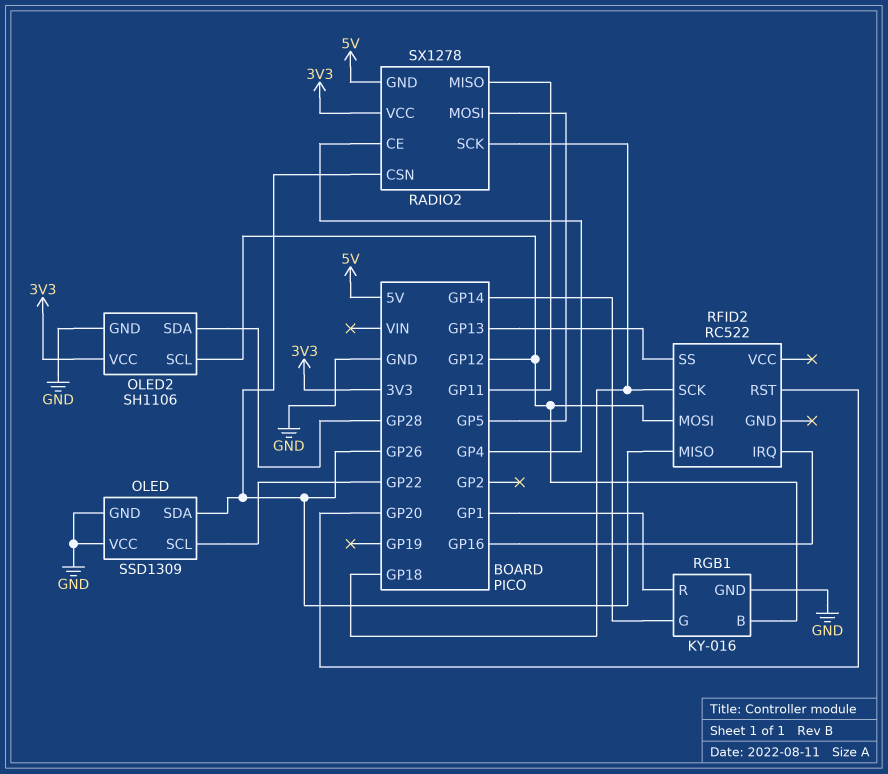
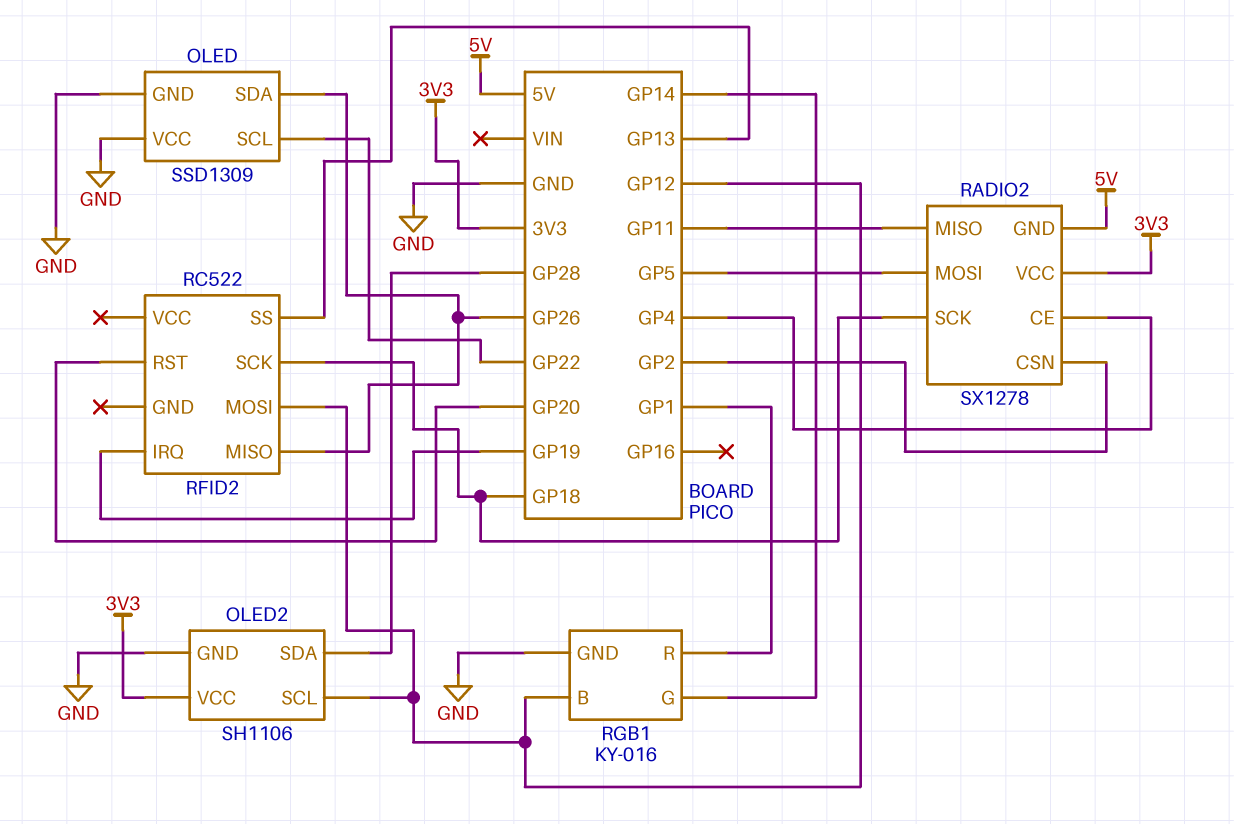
RADIO2 pin CSN: GP26 -> GP2
RFID2 pin IRQ: GP16 -> GP19

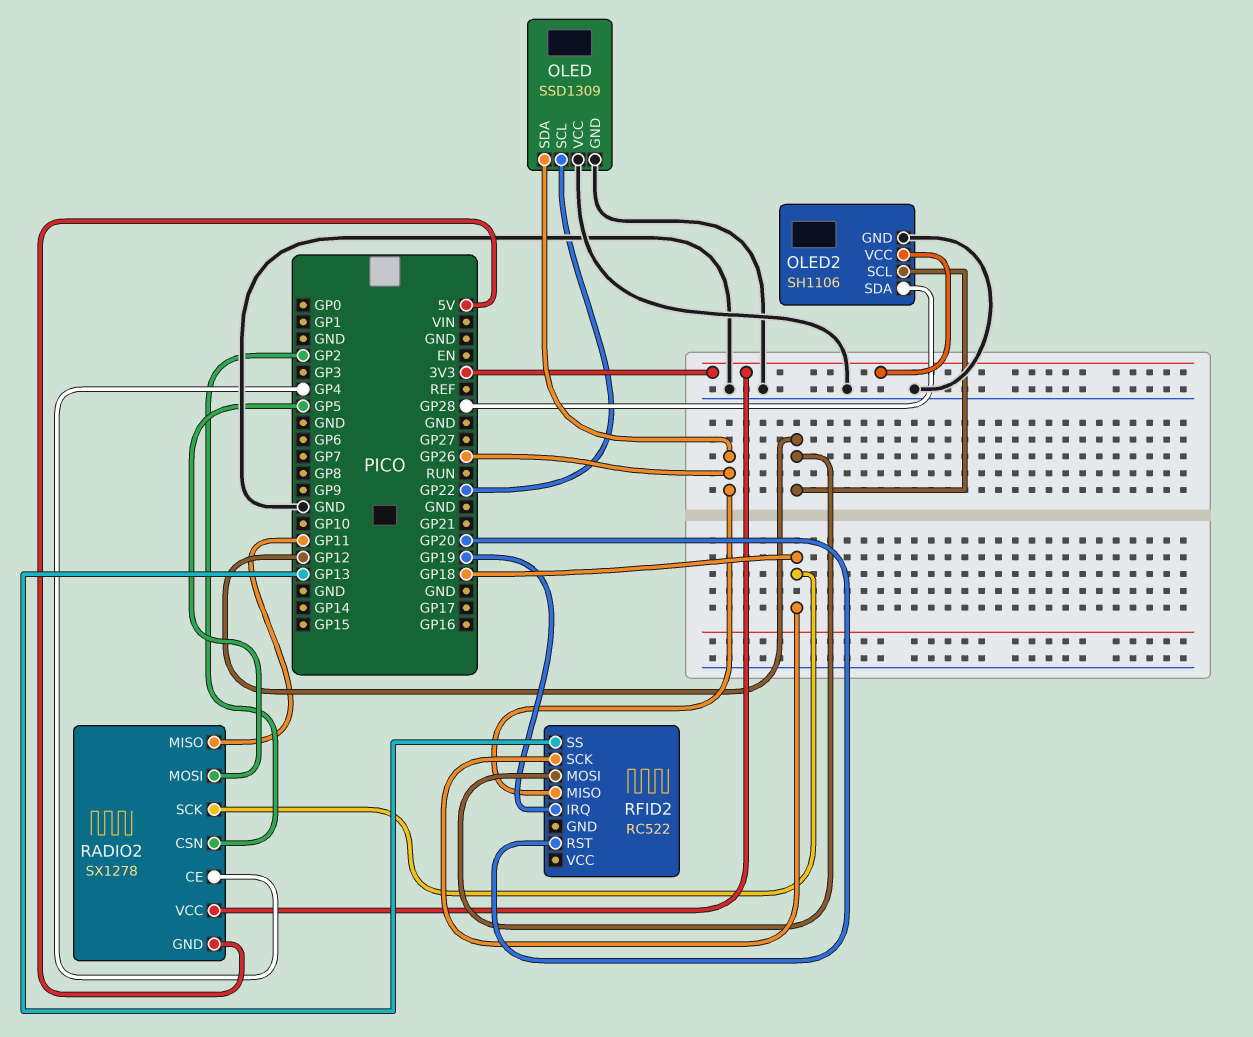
RGB1: KY-016 -> none
RGB1 pin B: GP12 -> none
RGB1 pin G: GP14 -> none
RGB1 pin GND: GND -> none
RGB1 pin R: GP1 -> none

